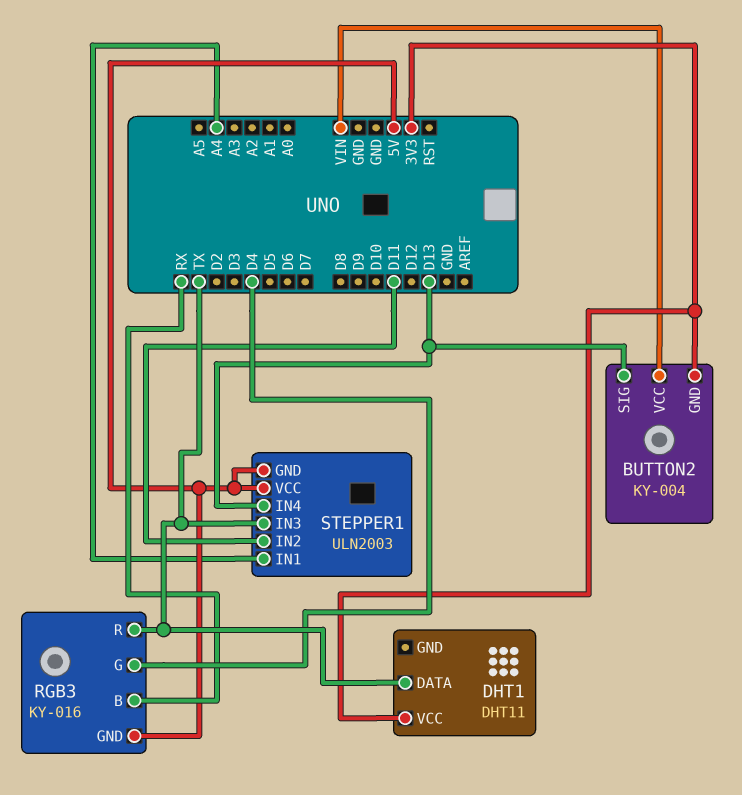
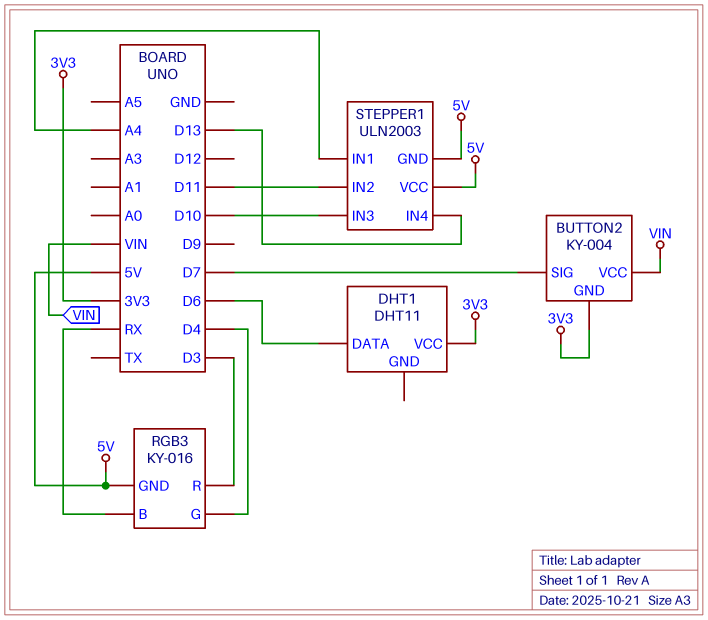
BUTTON2 pin SIG: D13 -> D7
DHT1 pin DATA: TX -> D6
RGB3 pin R: TX -> D3
STEPPER1 pin IN3: TX -> D10

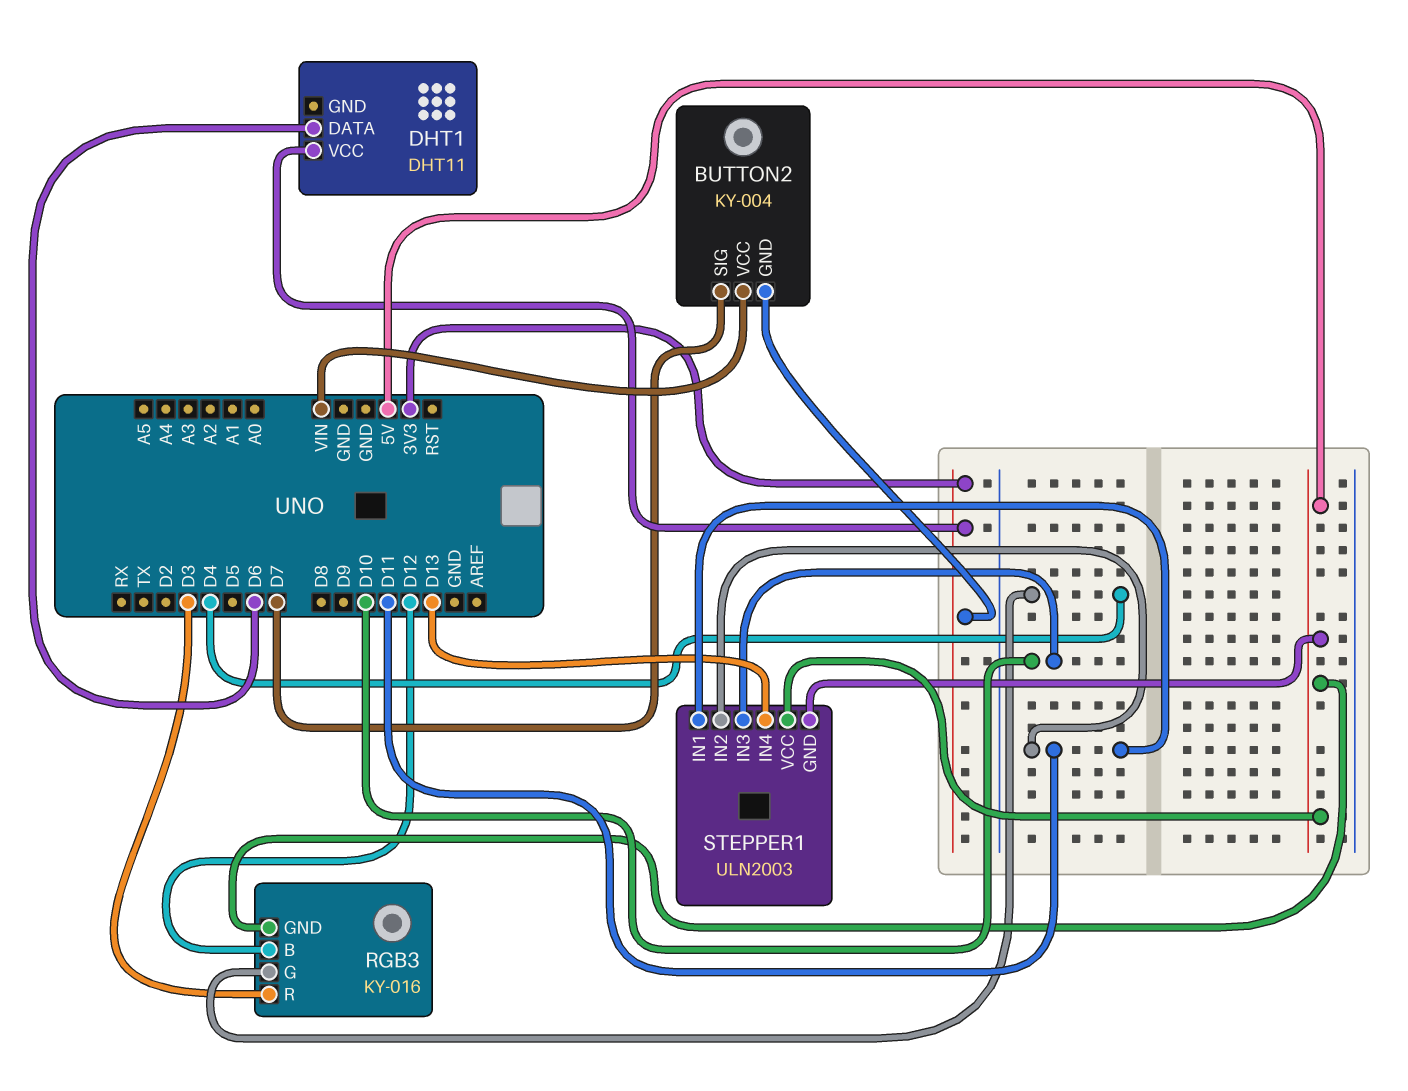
RGB3 pin B: RX -> D12
STEPPER1 pin IN1: A4 -> D11

